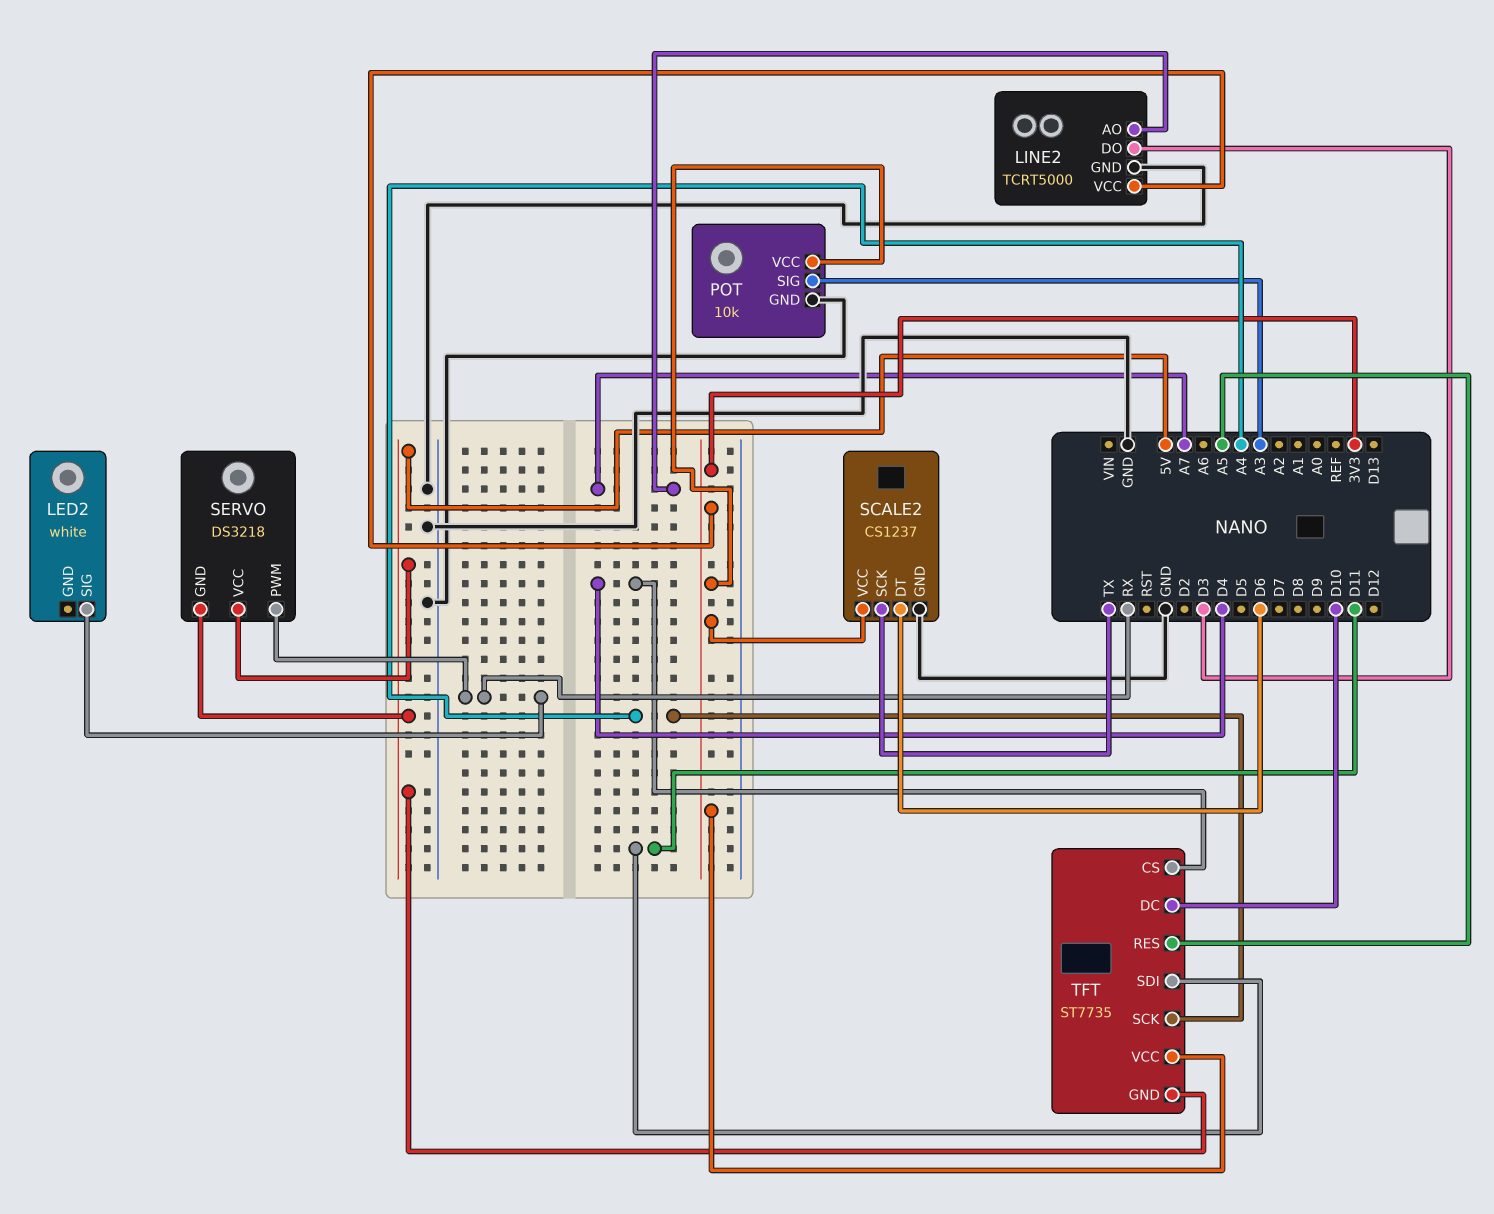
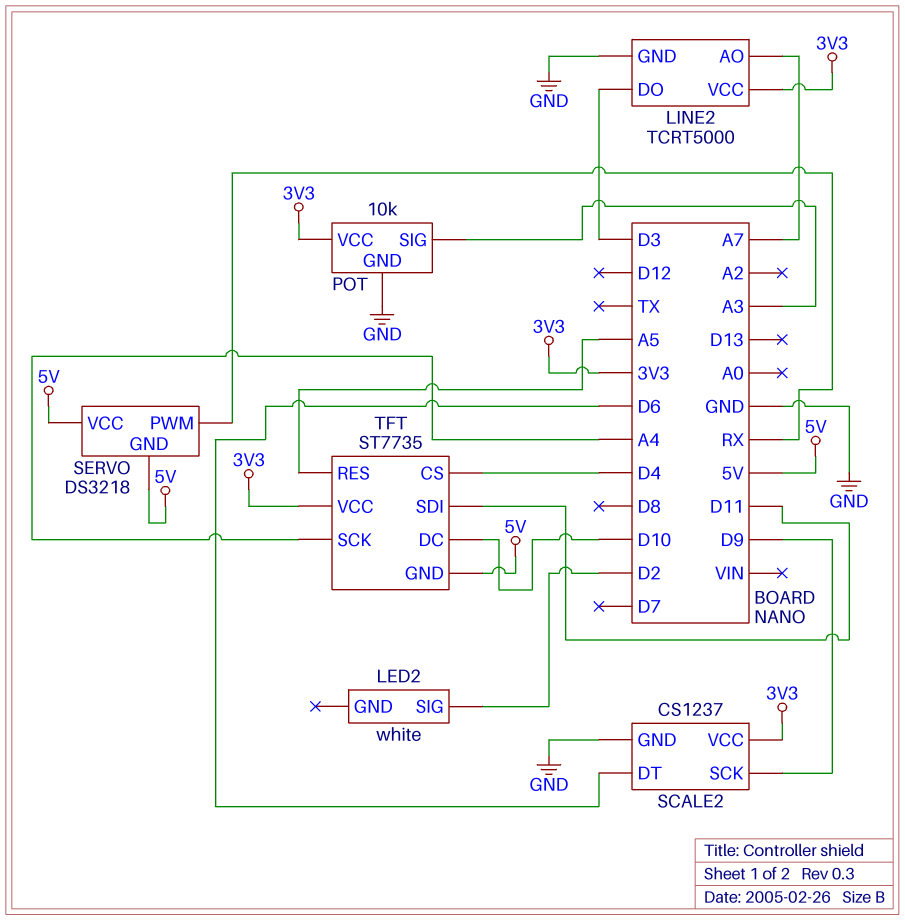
LED2 pin SIG: RX -> D2
SCALE2 pin SCK: TX -> D9

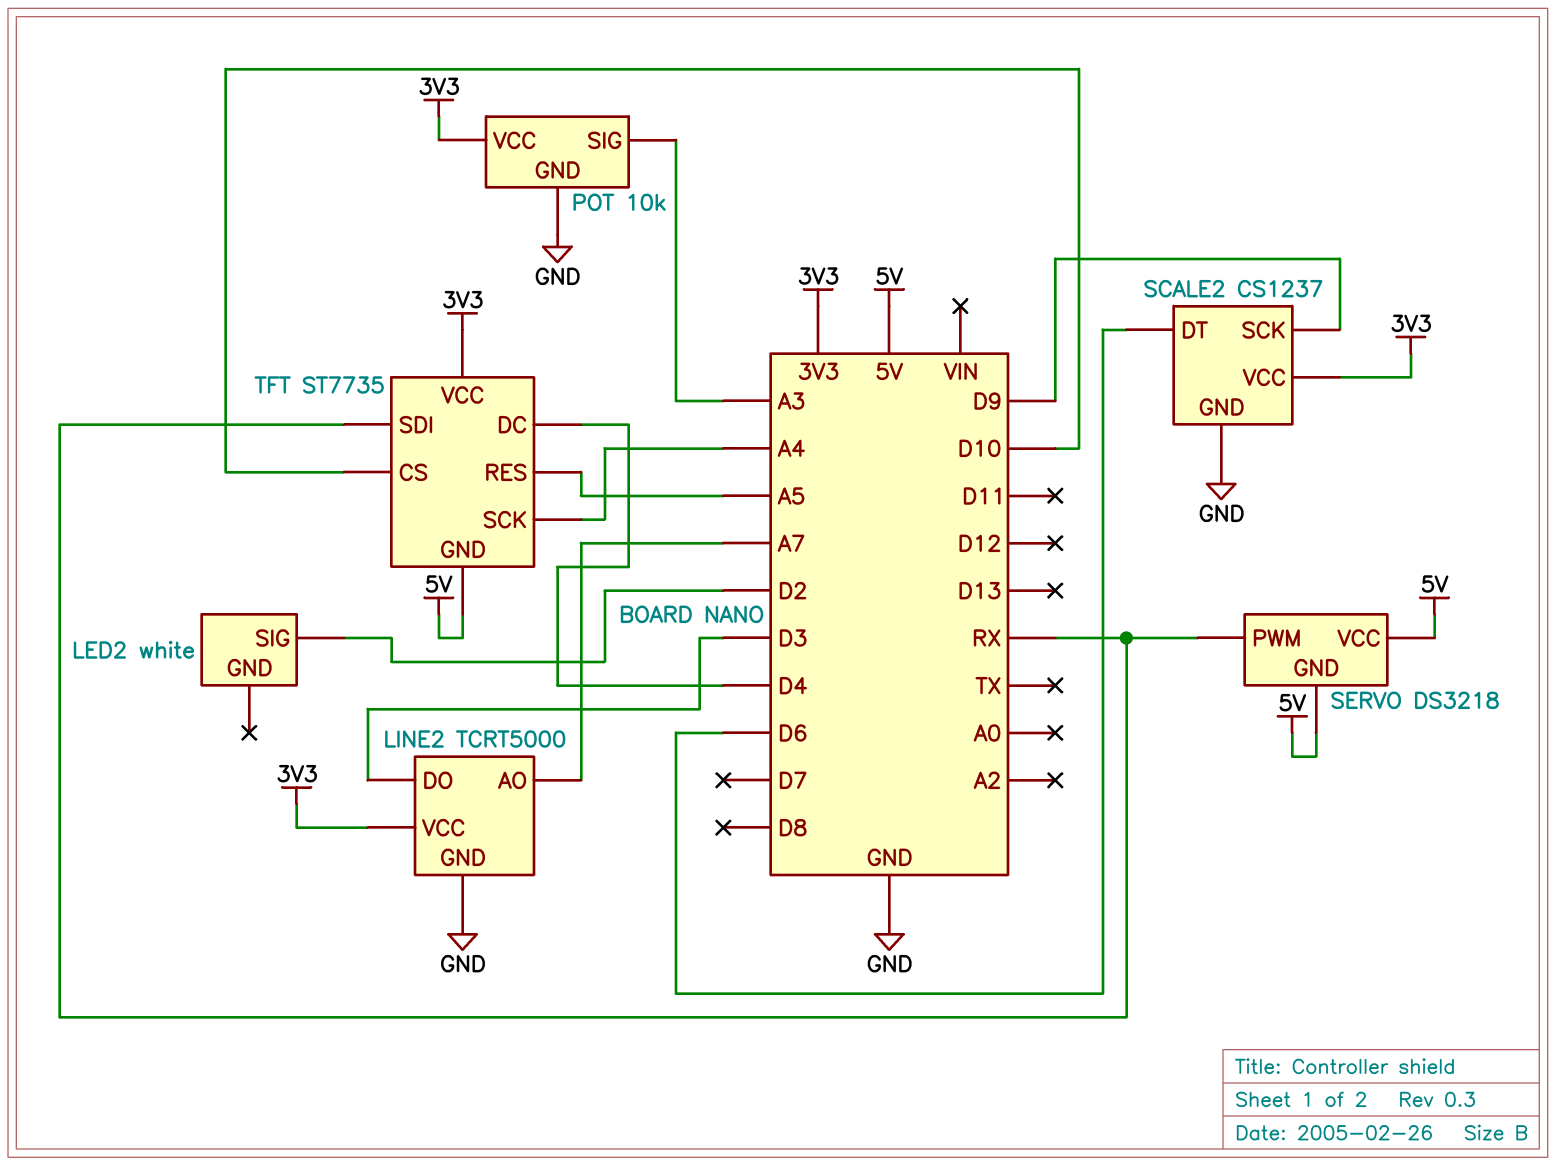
TFT pin CS: D4 -> D10
TFT pin DC: D10 -> D4
TFT pin SDI: D11 -> RX

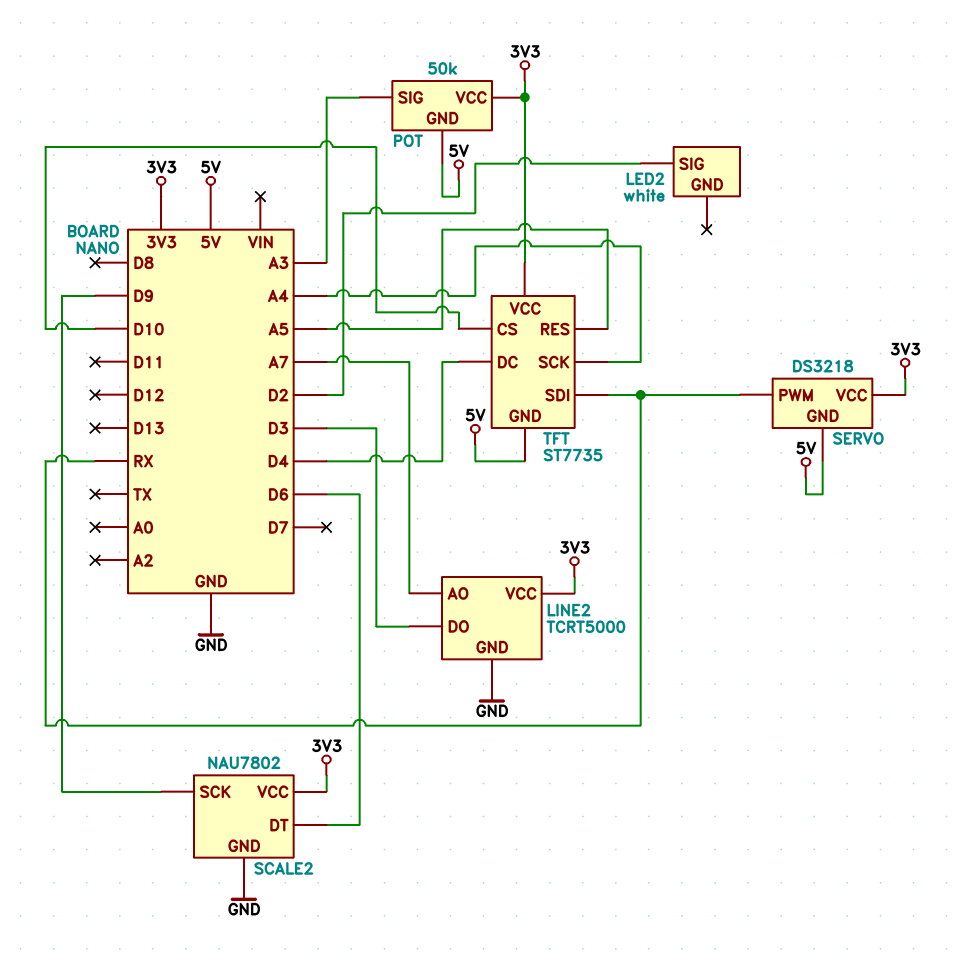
POT: 10k -> 50k
POT pin GND: GND -> 5V
SCALE2: CS1237 -> NAU7802
SERVO pin VCC: 5V -> 3V3

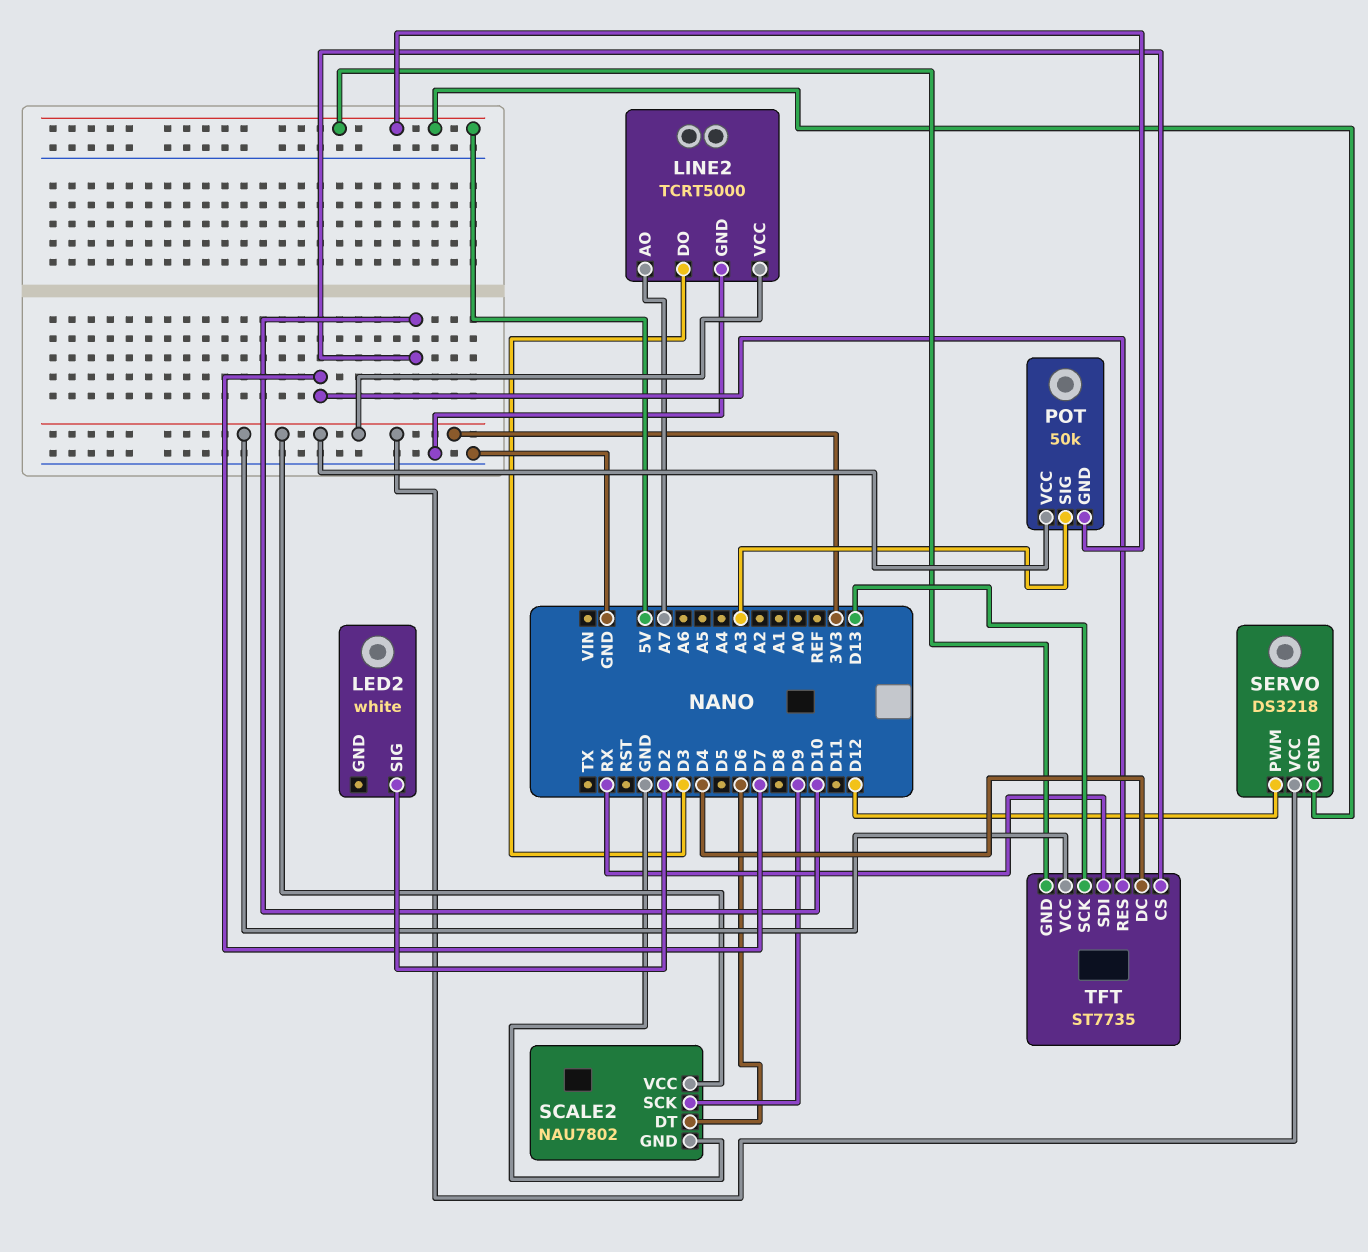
SERVO pin PWM: RX -> D12
TFT pin RES: A5 -> D7
TFT pin SCK: A4 -> D13

